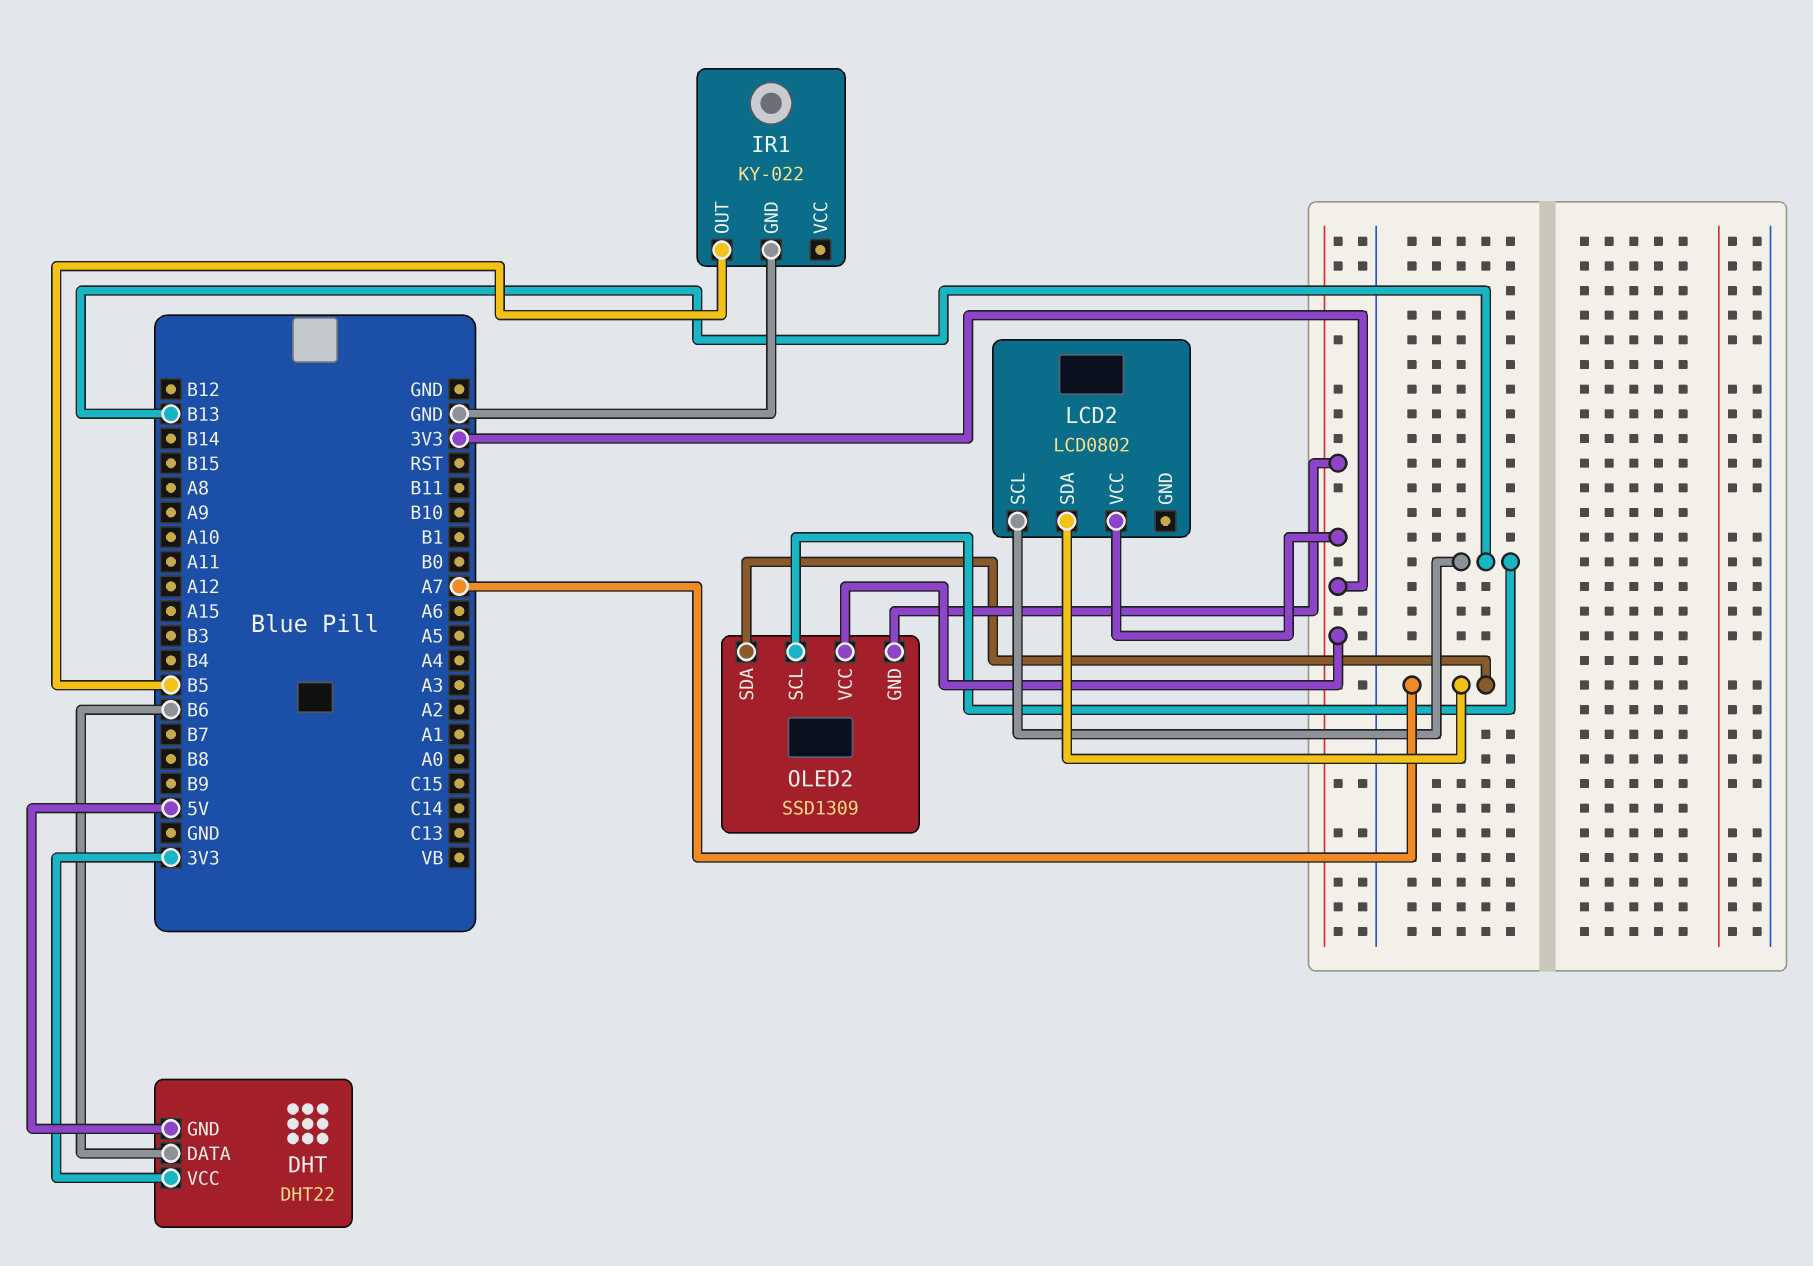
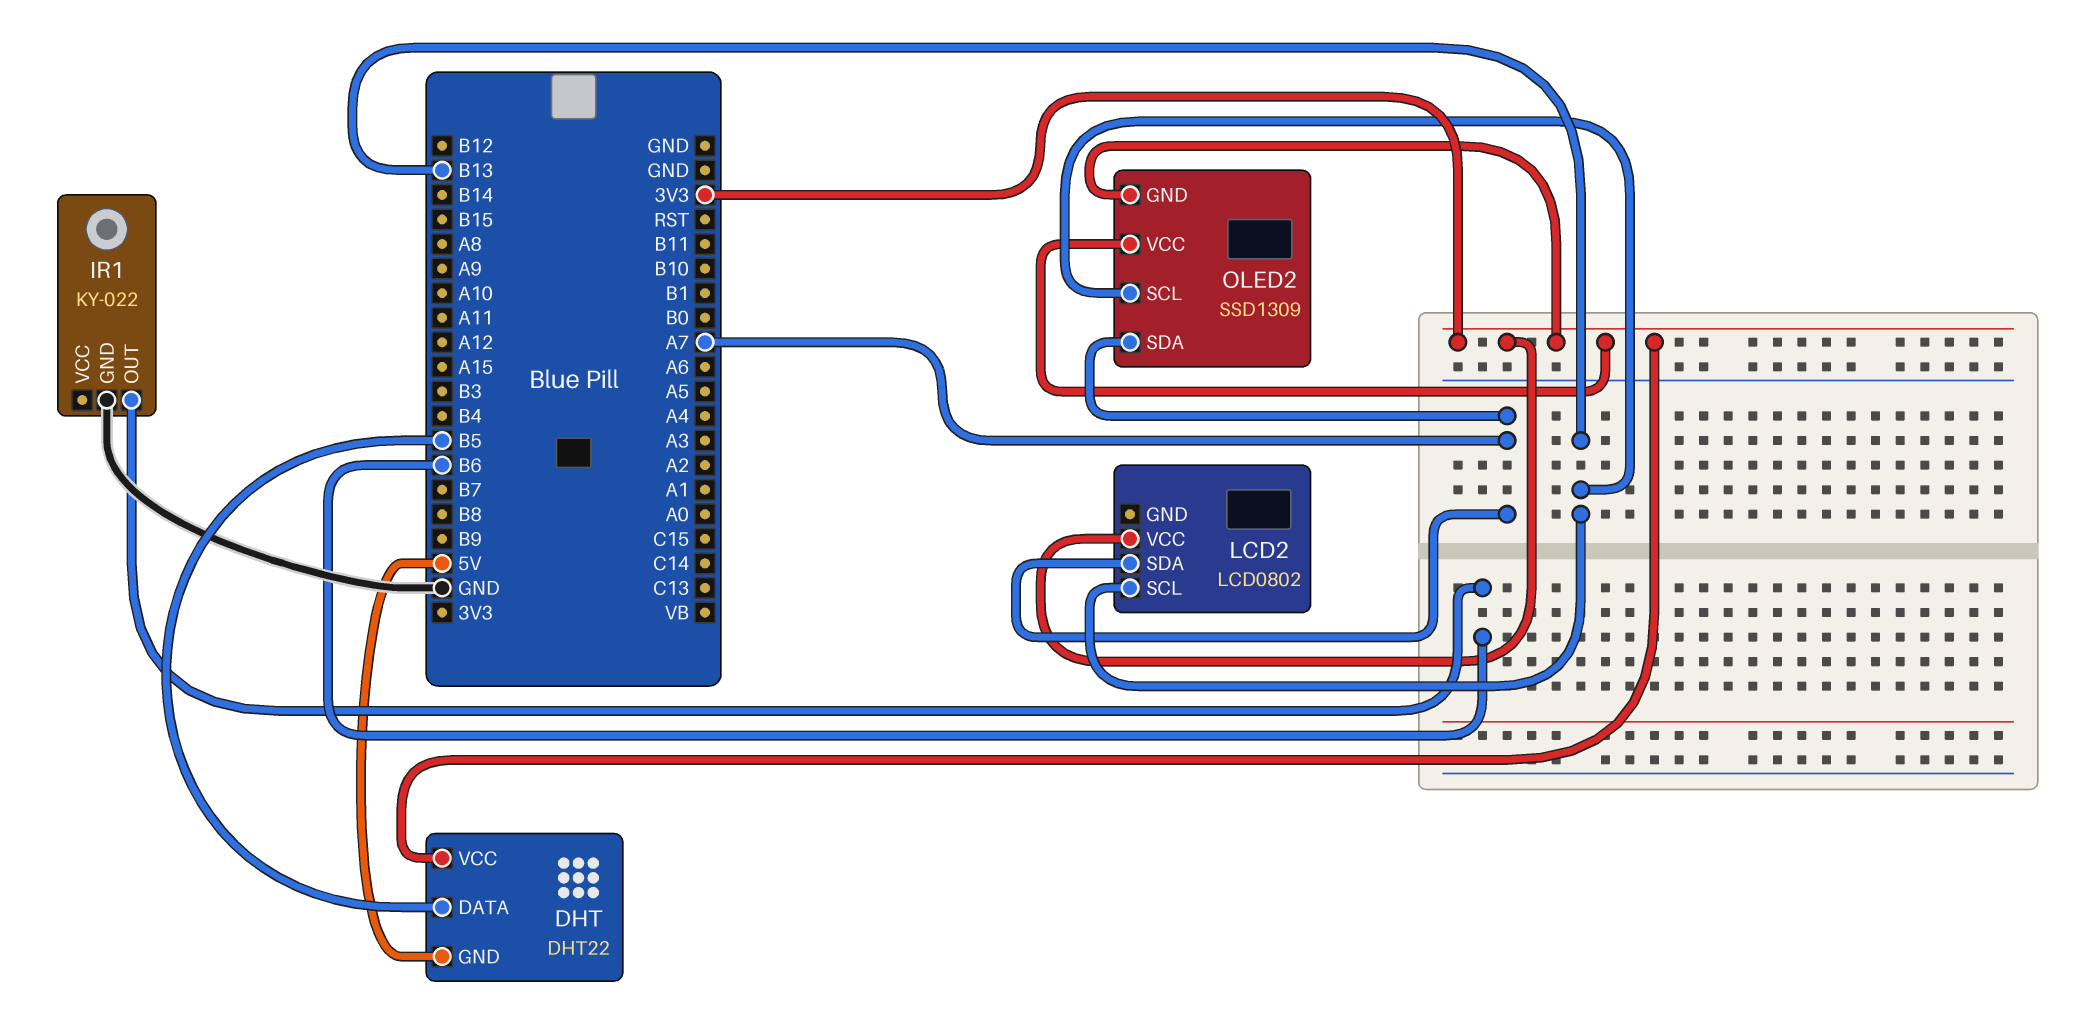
DHT pin DATA: B6 -> B5
IR1 pin OUT: B5 -> B6

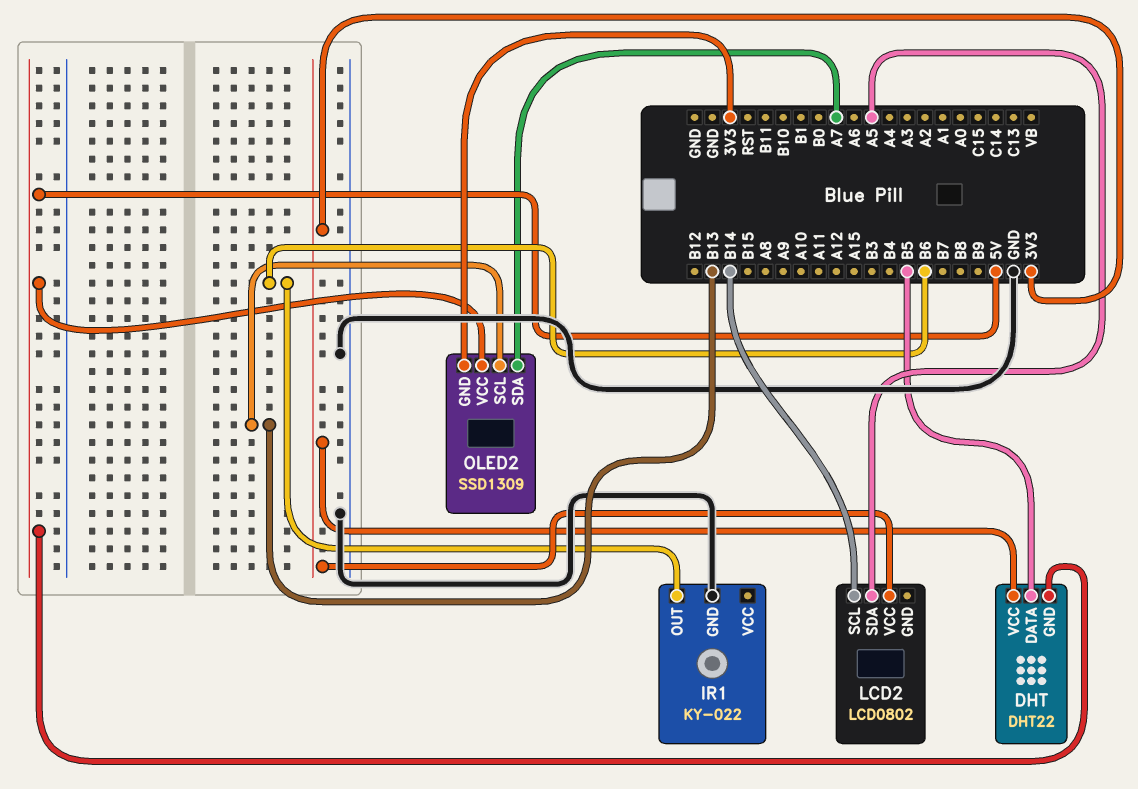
LCD2 pin SCL: B13 -> B14
LCD2 pin SDA: A7 -> A5
OLED2 pin VCC: 3V3 -> 5V

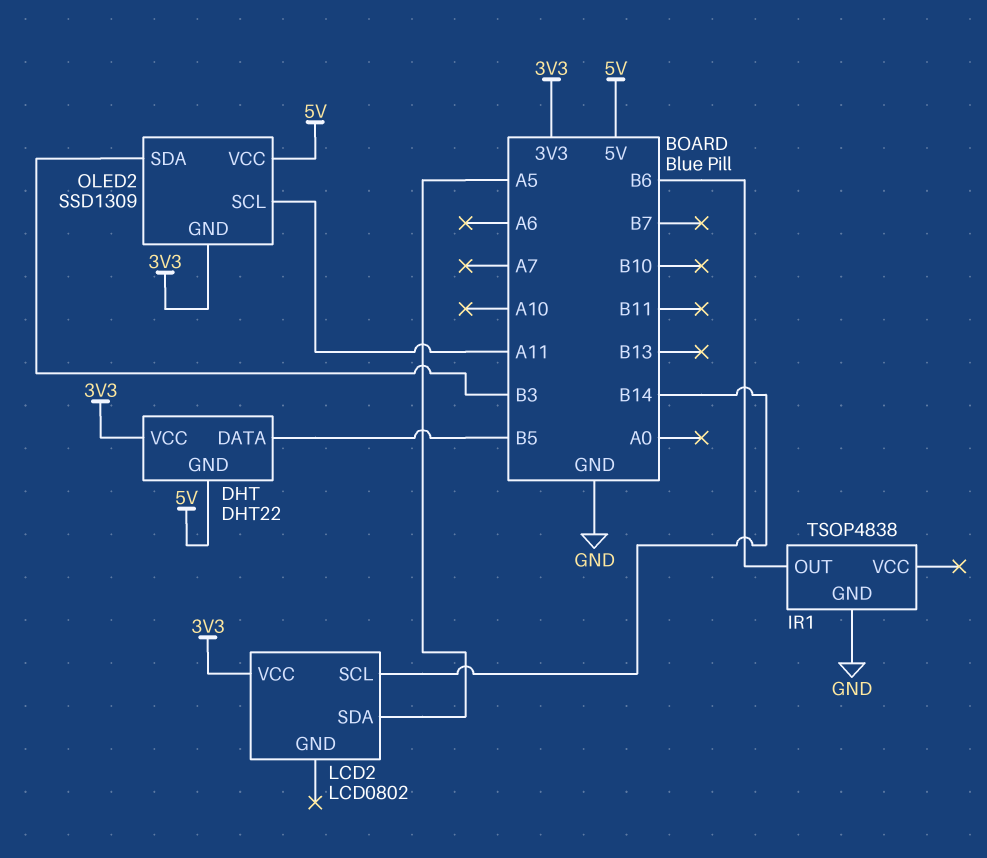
IR1: KY-022 -> TSOP4838
OLED2 pin SCL: B13 -> A11
OLED2 pin SDA: A7 -> B3

